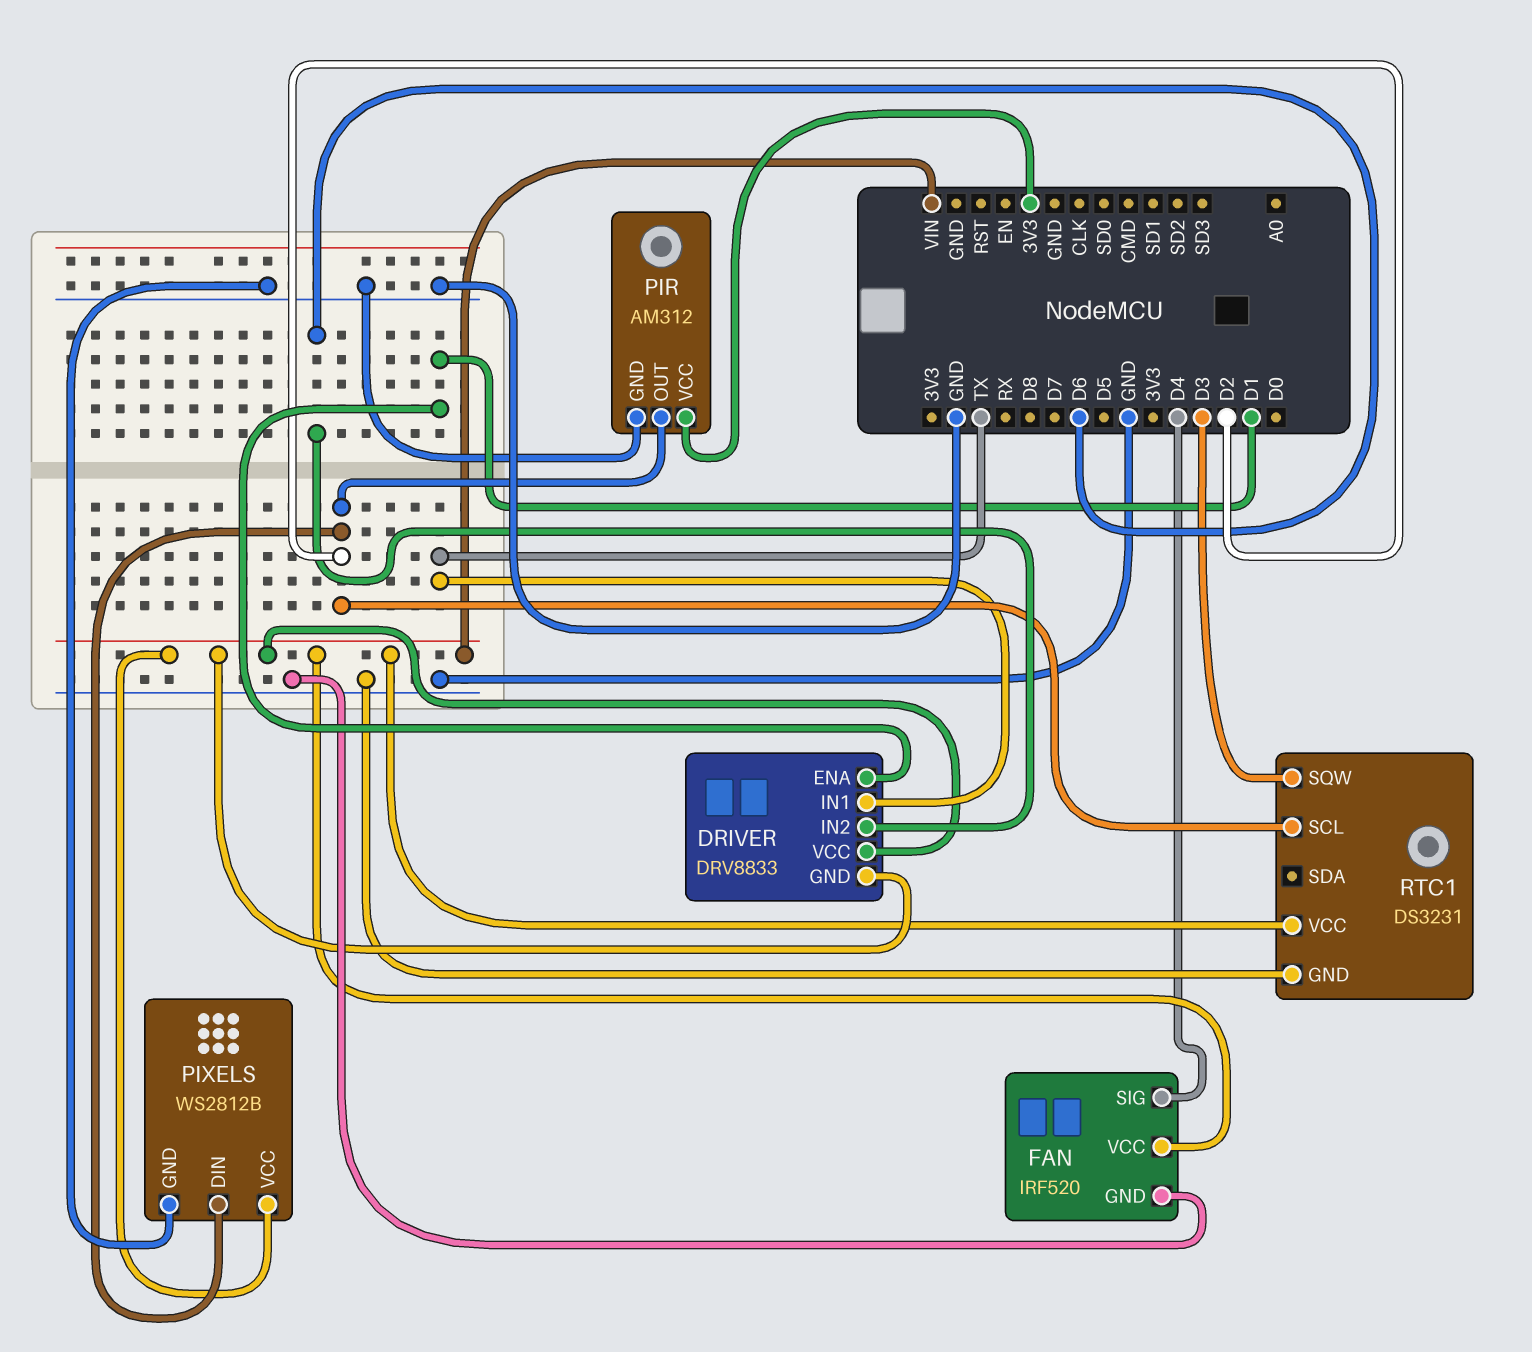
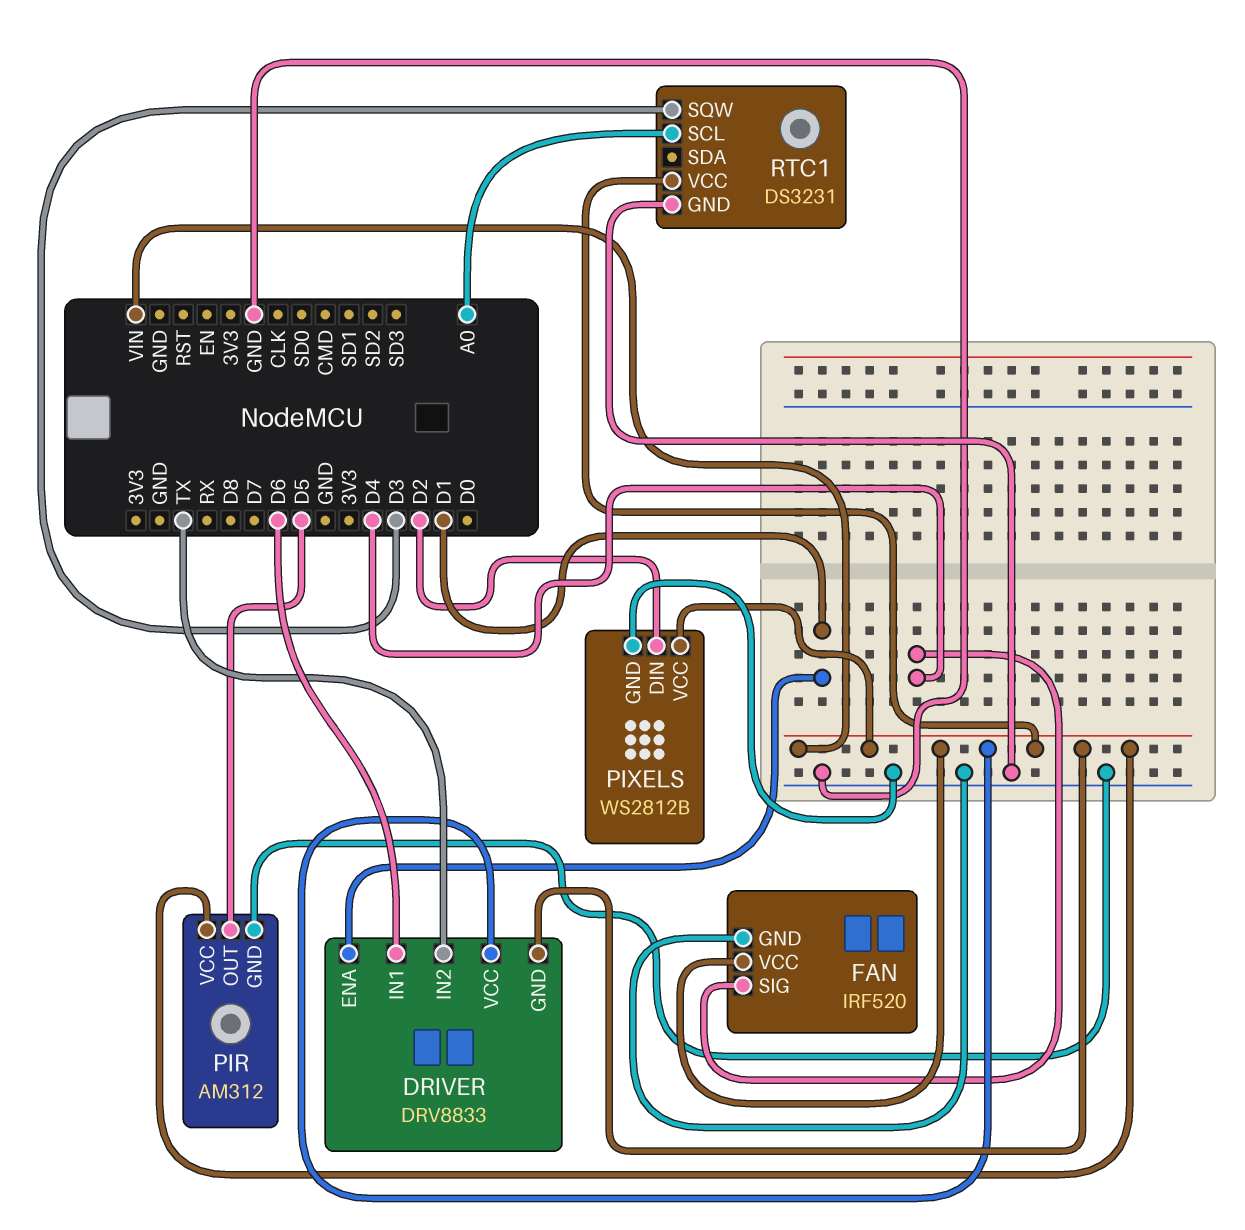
DRIVER pin IN1: TX -> D6
DRIVER pin IN2: D6 -> TX
PIR pin OUT: D2 -> D5
PIR pin VCC: 3V3 -> VIN
RTC1 pin SCL: D2 -> A0

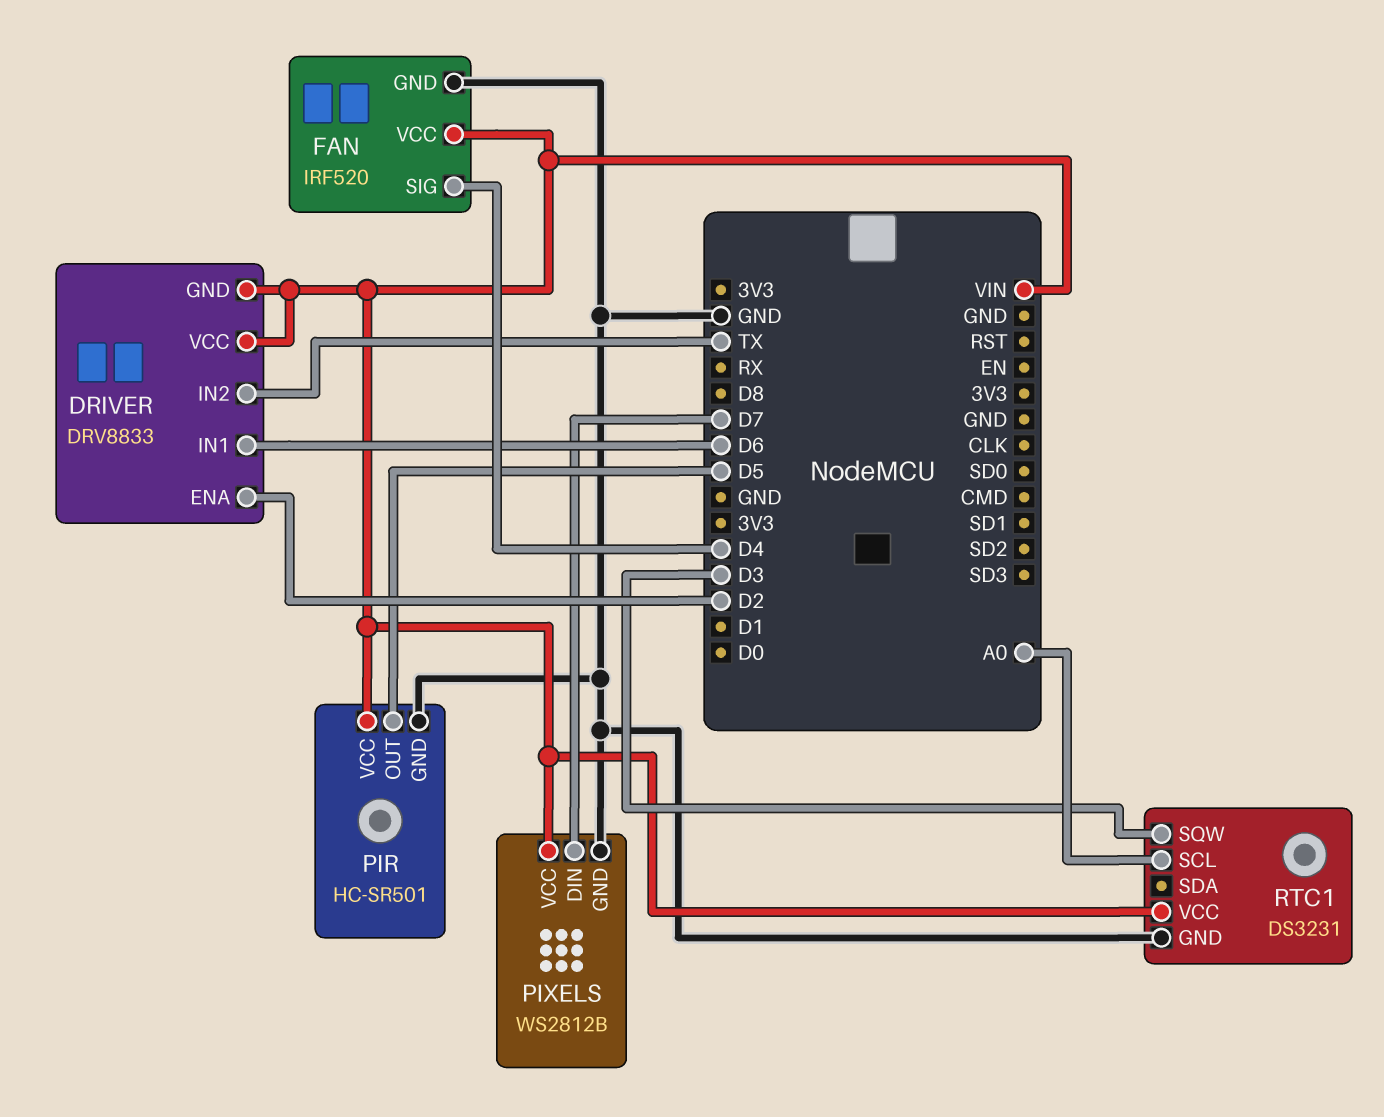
DRIVER pin ENA: D1 -> D2
PIR: AM312 -> HC-SR501
PIXELS pin DIN: D2 -> D7

